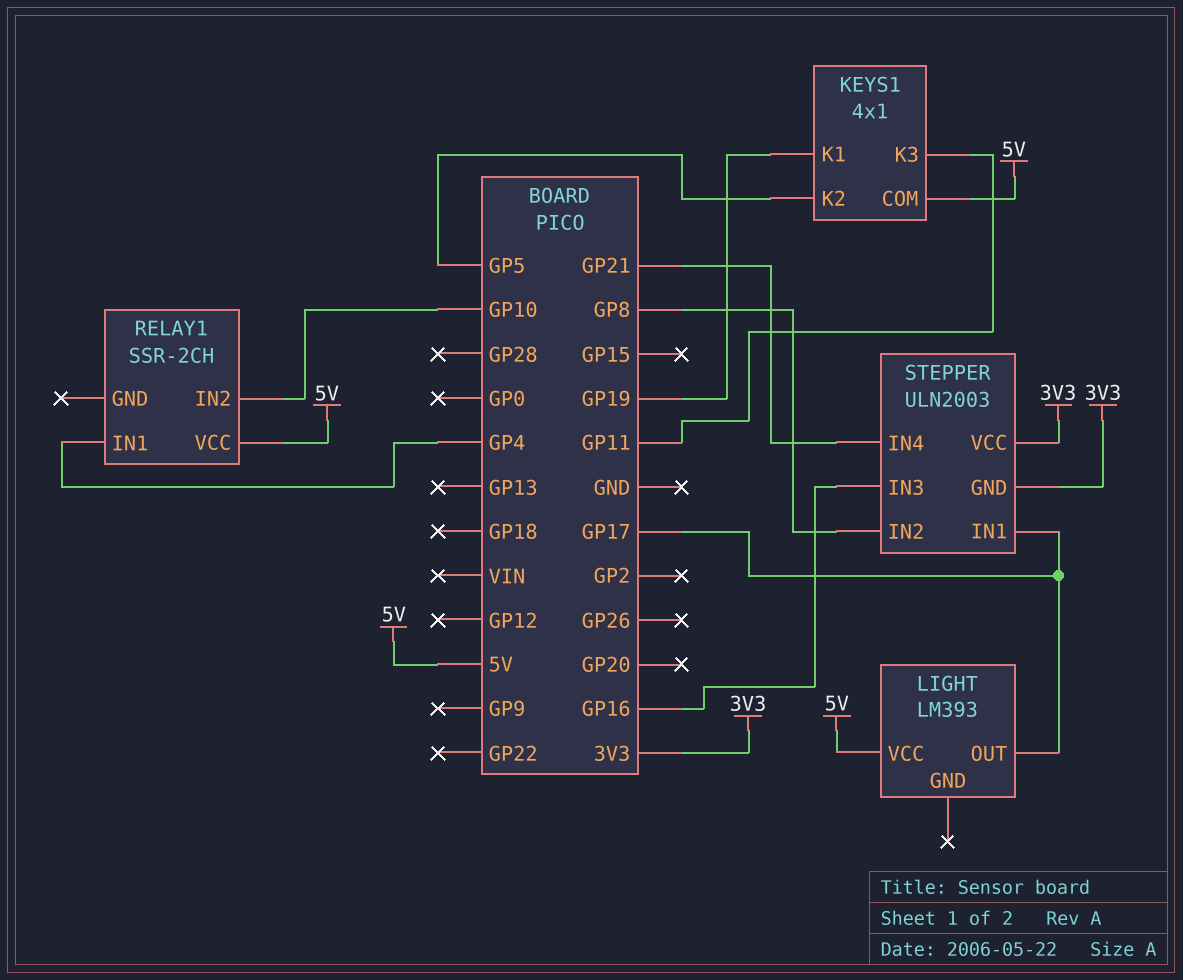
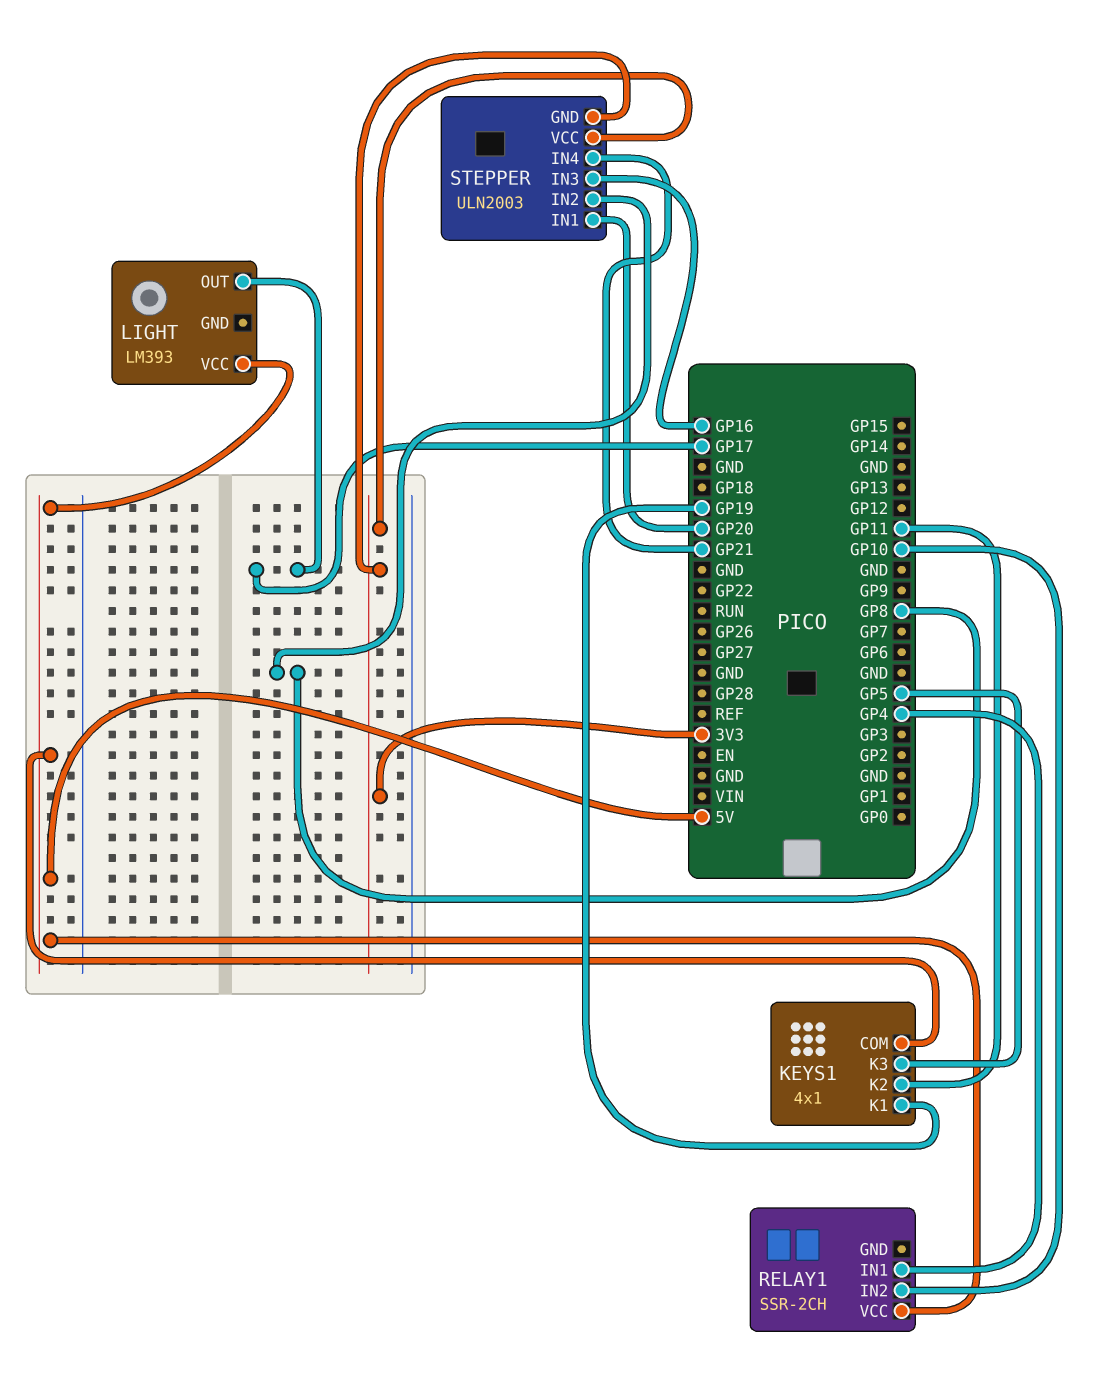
KEYS1 pin K2: GP5 -> GP11
KEYS1 pin K3: GP11 -> GP5
STEPPER pin IN1: GP17 -> GP20

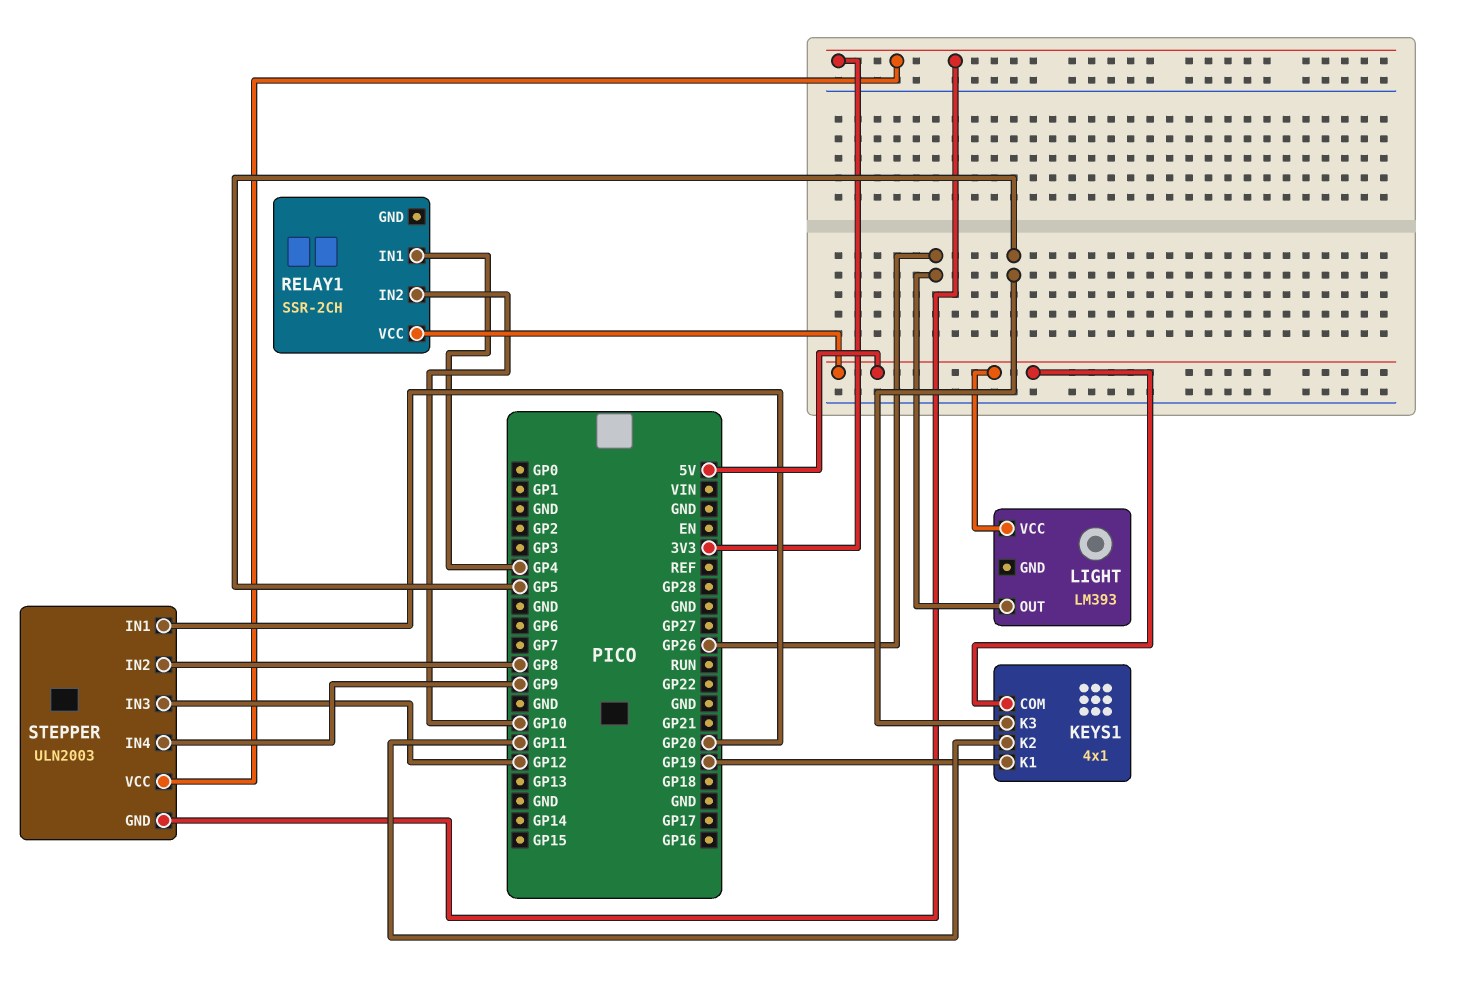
LIGHT pin OUT: GP17 -> GP26
STEPPER pin IN3: GP16 -> GP12
STEPPER pin IN4: GP21 -> GP9

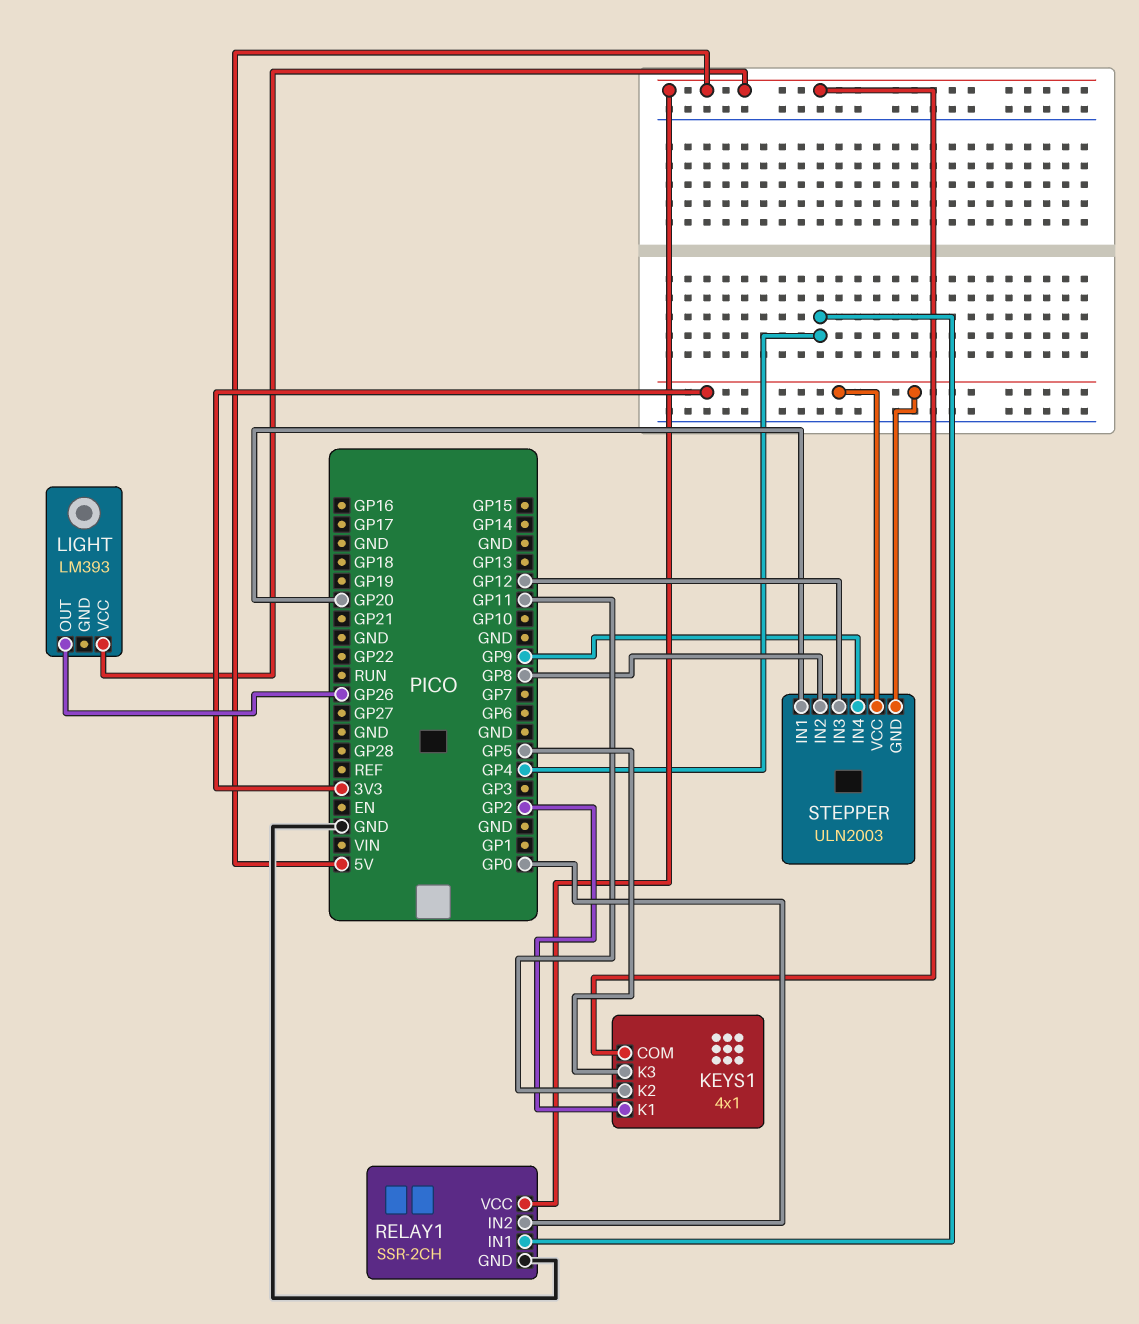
KEYS1 pin K1: GP19 -> GP2
RELAY1 pin GND: none -> GND
RELAY1 pin IN2: GP10 -> GP0

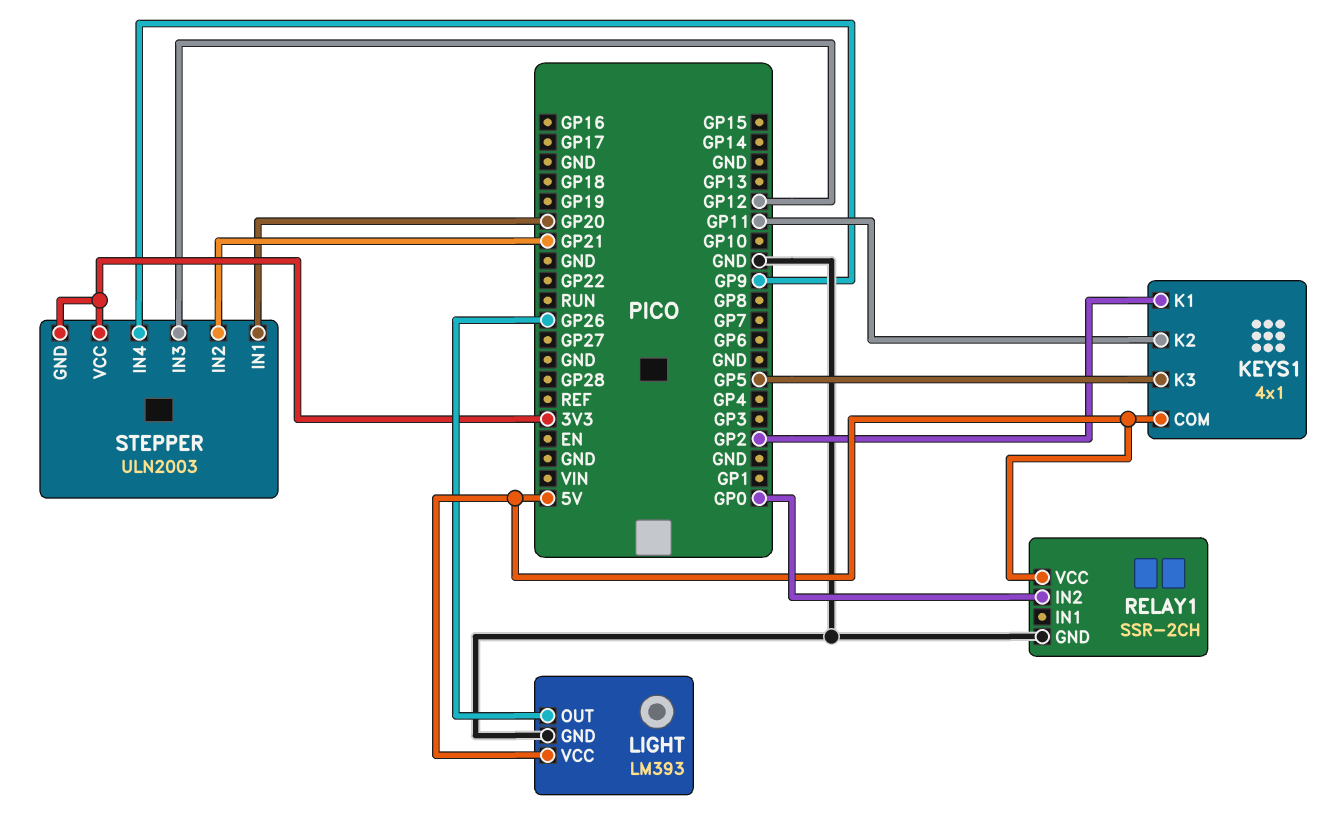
LIGHT pin GND: none -> GND
RELAY1 pin IN1: GP4 -> none
STEPPER pin IN2: GP8 -> GP21

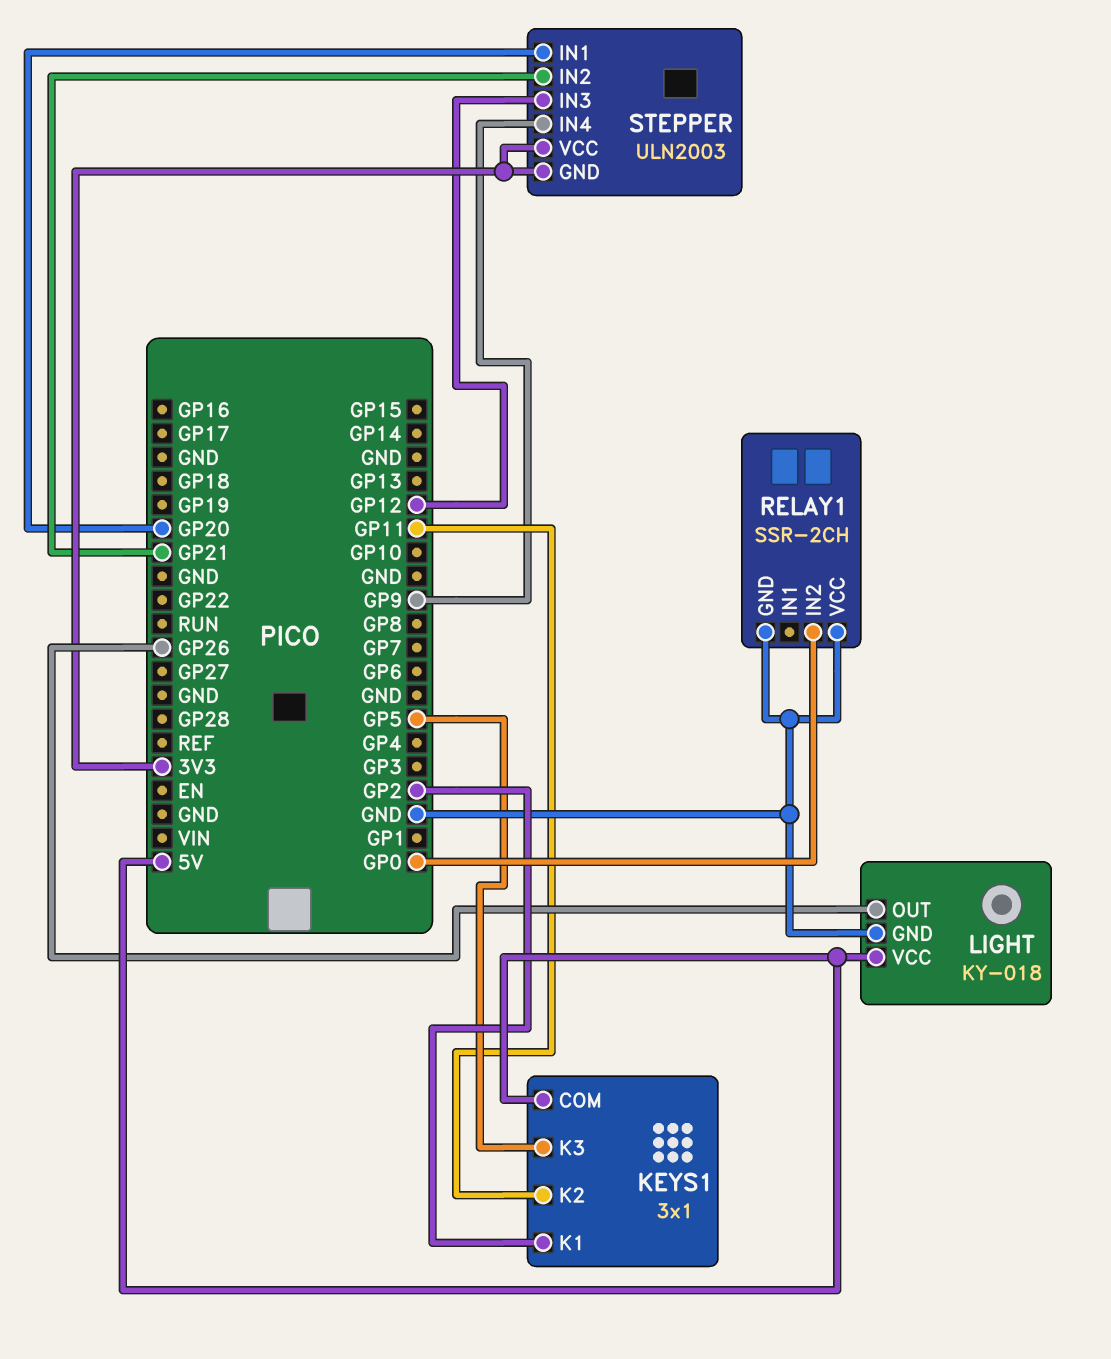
KEYS1: 4x1 -> 3x1
LIGHT: LM393 -> KY-018
RELAY1 pin VCC: 5V -> GND

